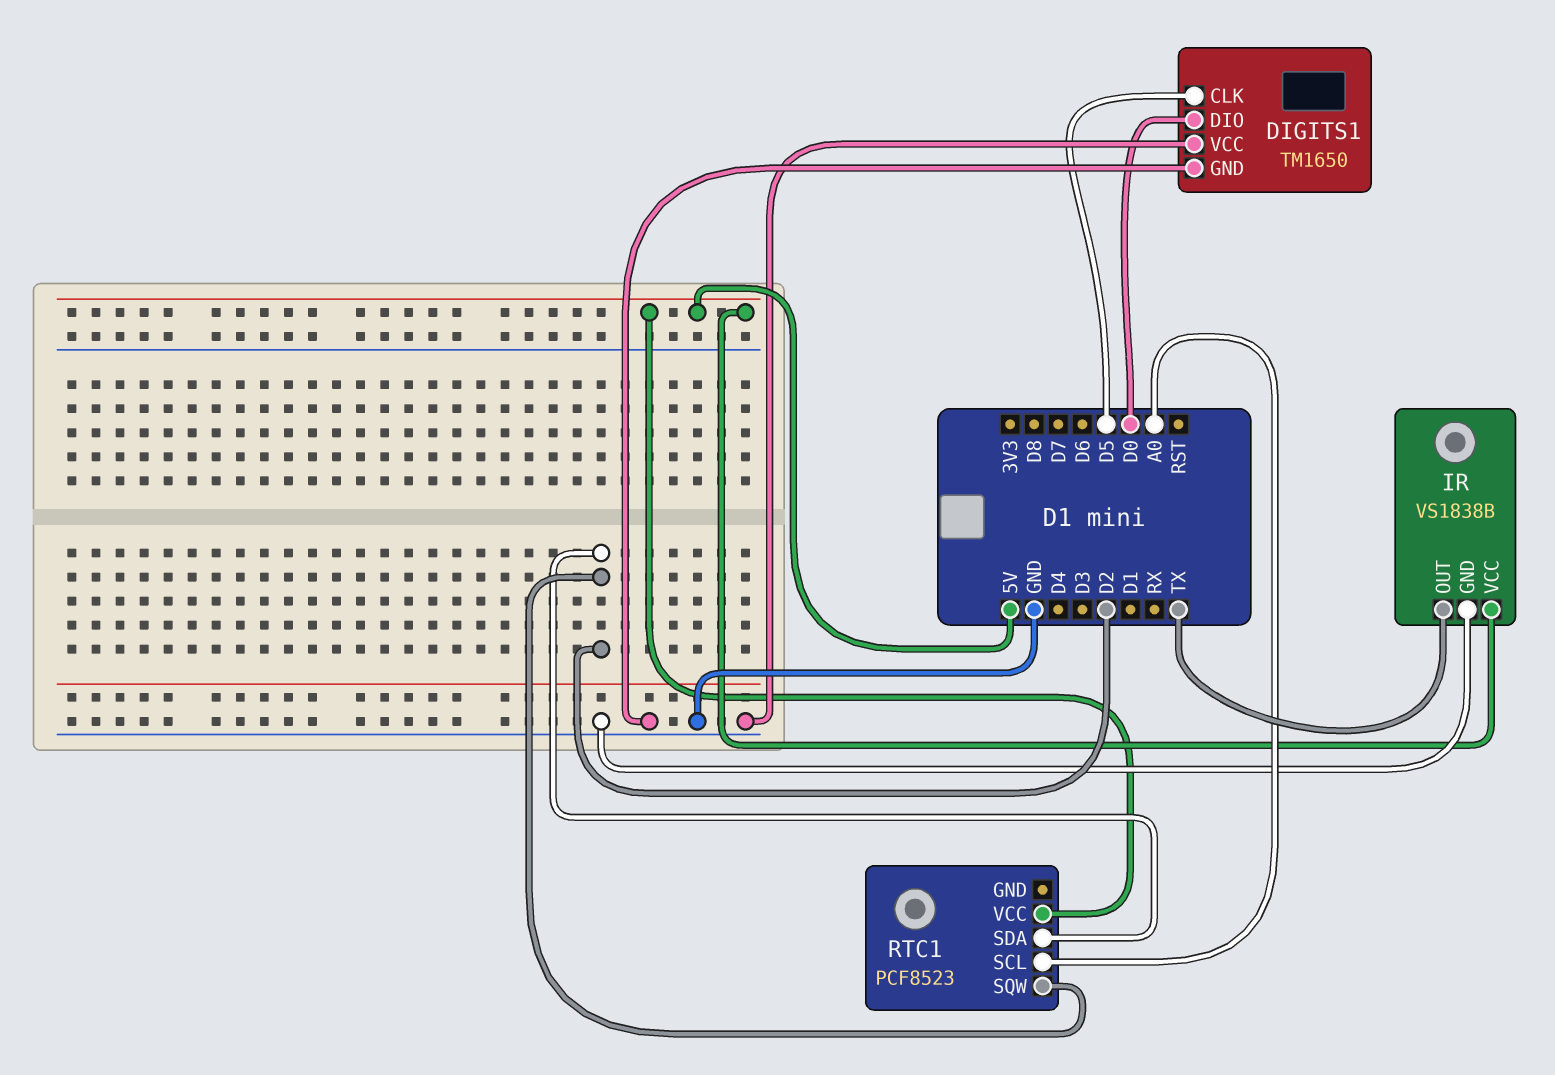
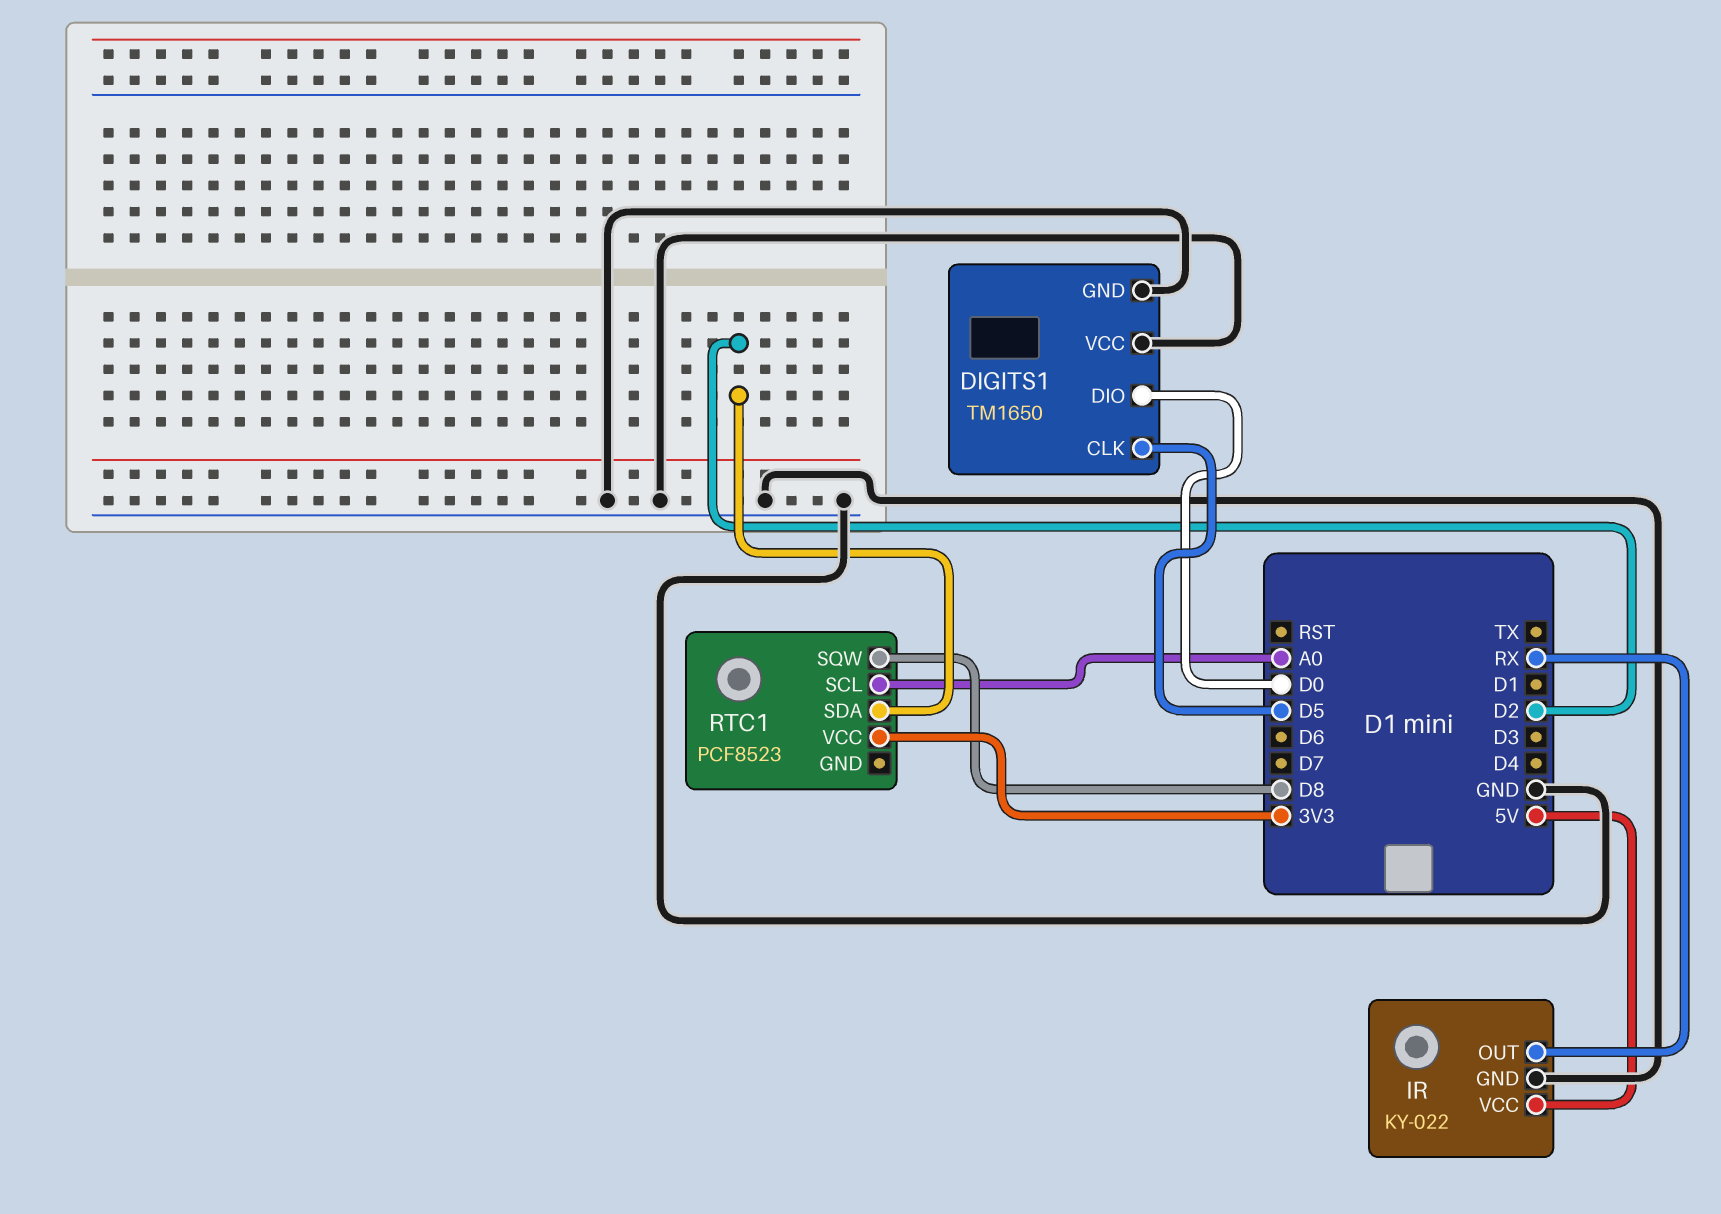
IR: VS1838B -> KY-022
IR pin OUT: TX -> RX
RTC1 pin SQW: D2 -> D8
RTC1 pin VCC: 5V -> 3V3

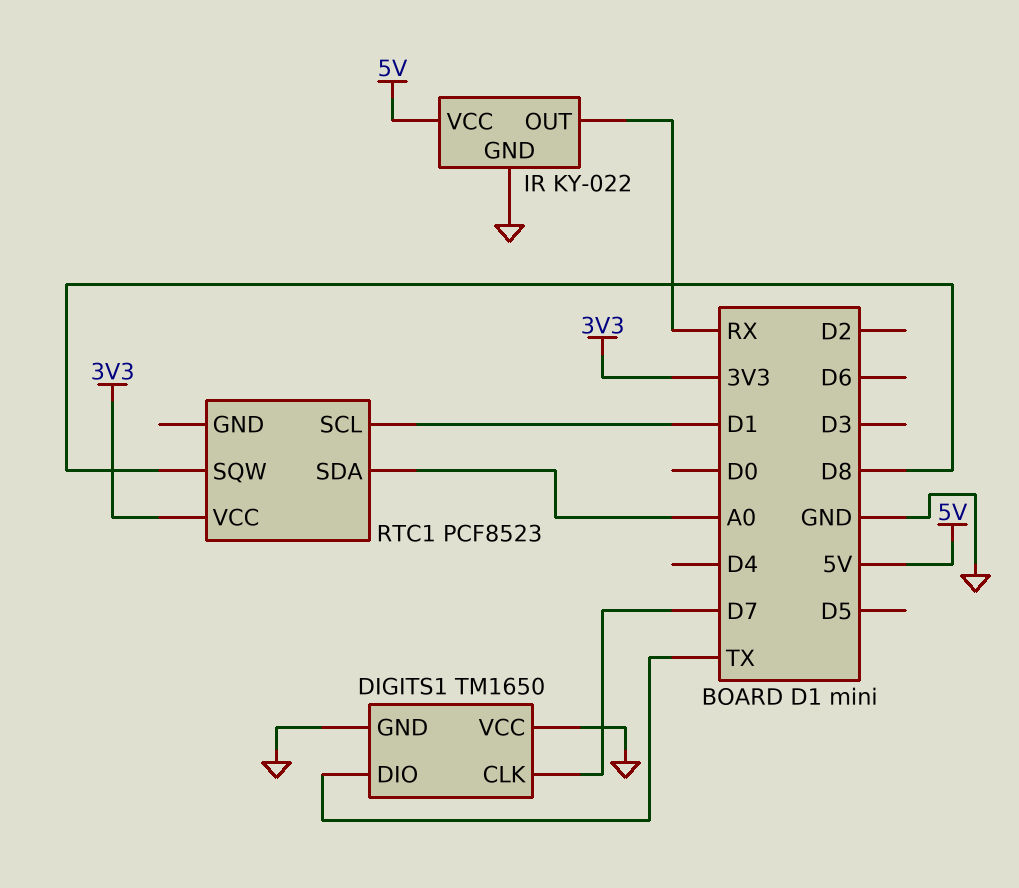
DIGITS1 pin CLK: D5 -> D7
DIGITS1 pin DIO: D0 -> TX
RTC1 pin SCL: A0 -> D1
RTC1 pin SDA: D2 -> A0

